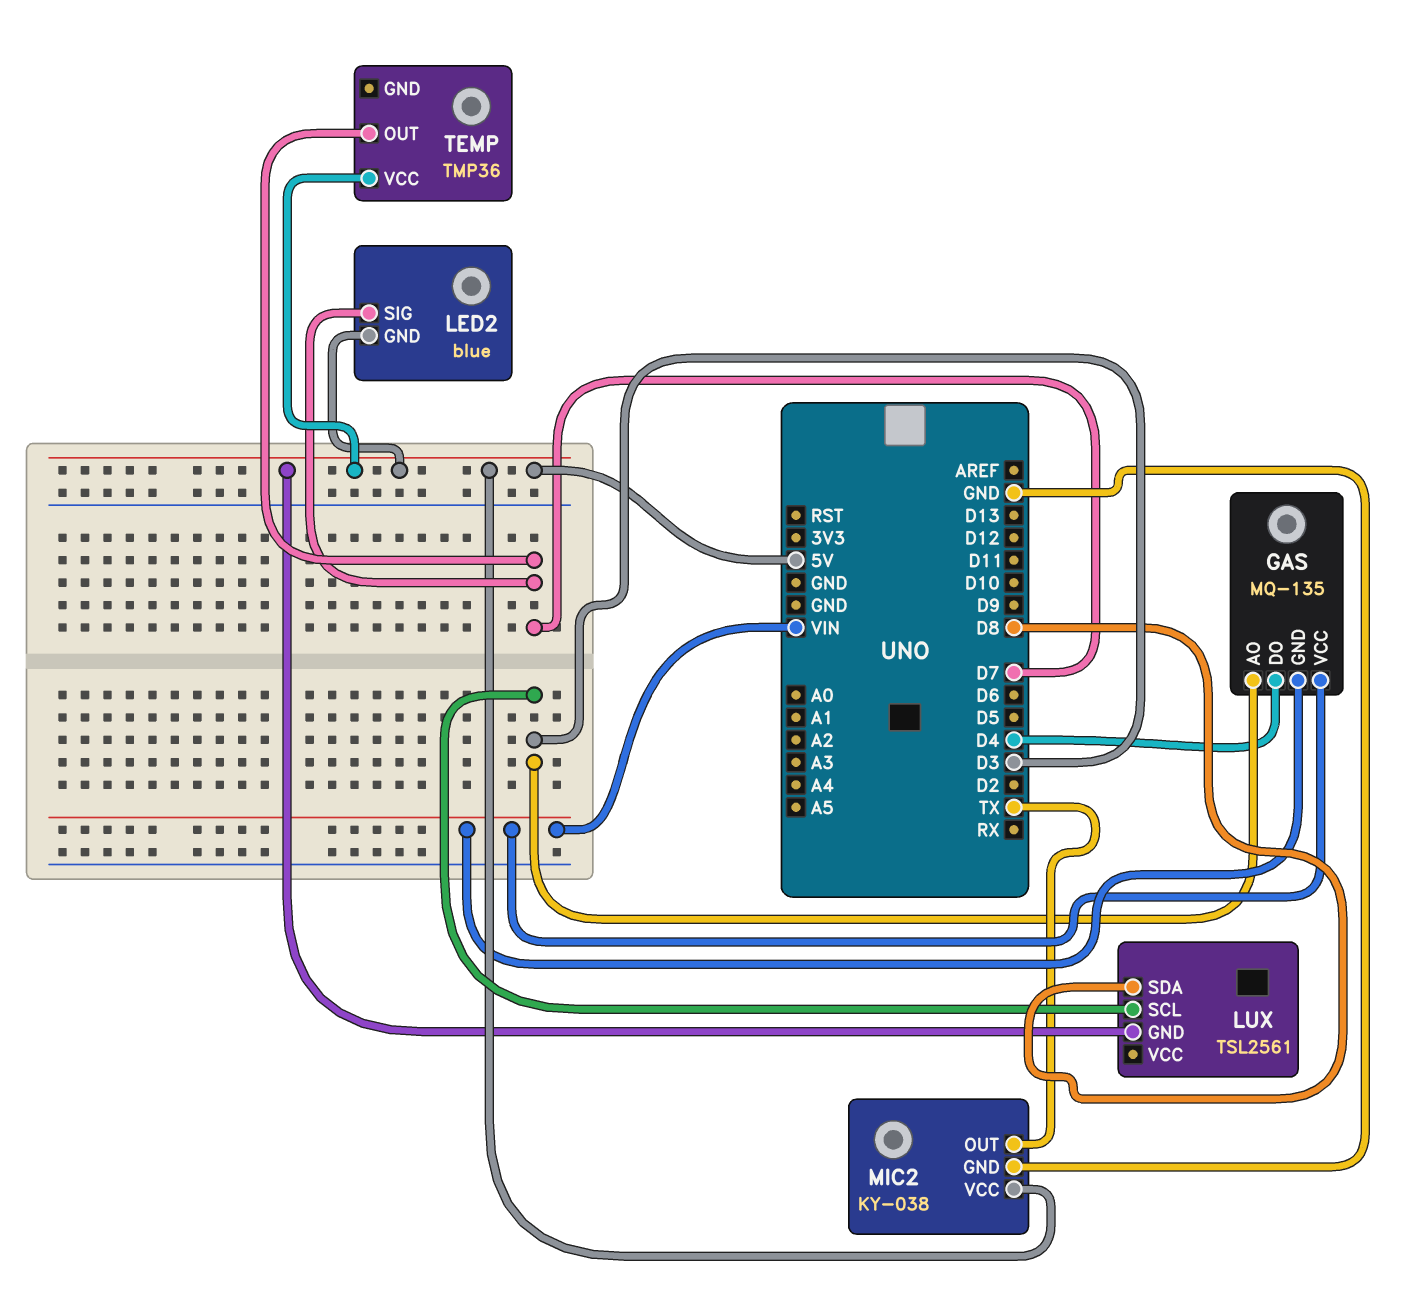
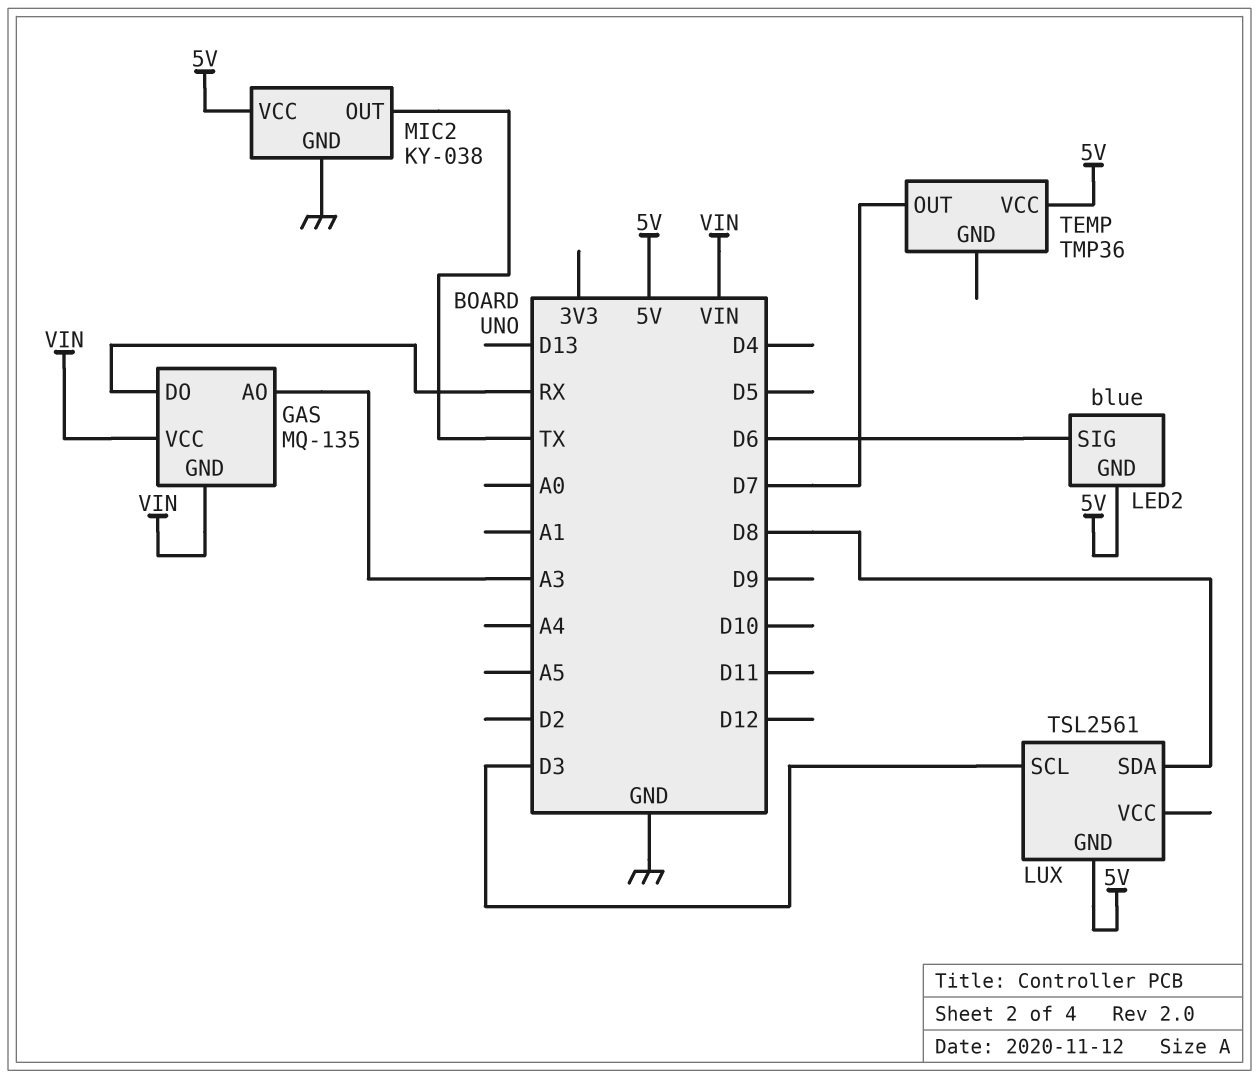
GAS pin AO: D3 -> A3
GAS pin DO: D4 -> RX
LED2 pin SIG: D7 -> D6

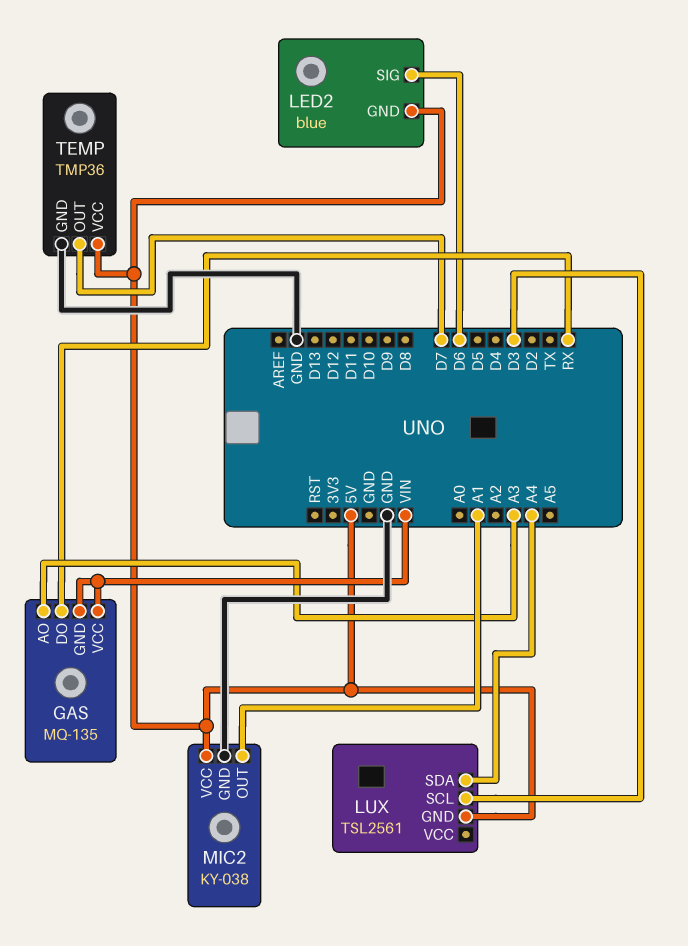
LUX pin SDA: D8 -> A4
MIC2 pin OUT: TX -> A1
TEMP pin GND: none -> GND

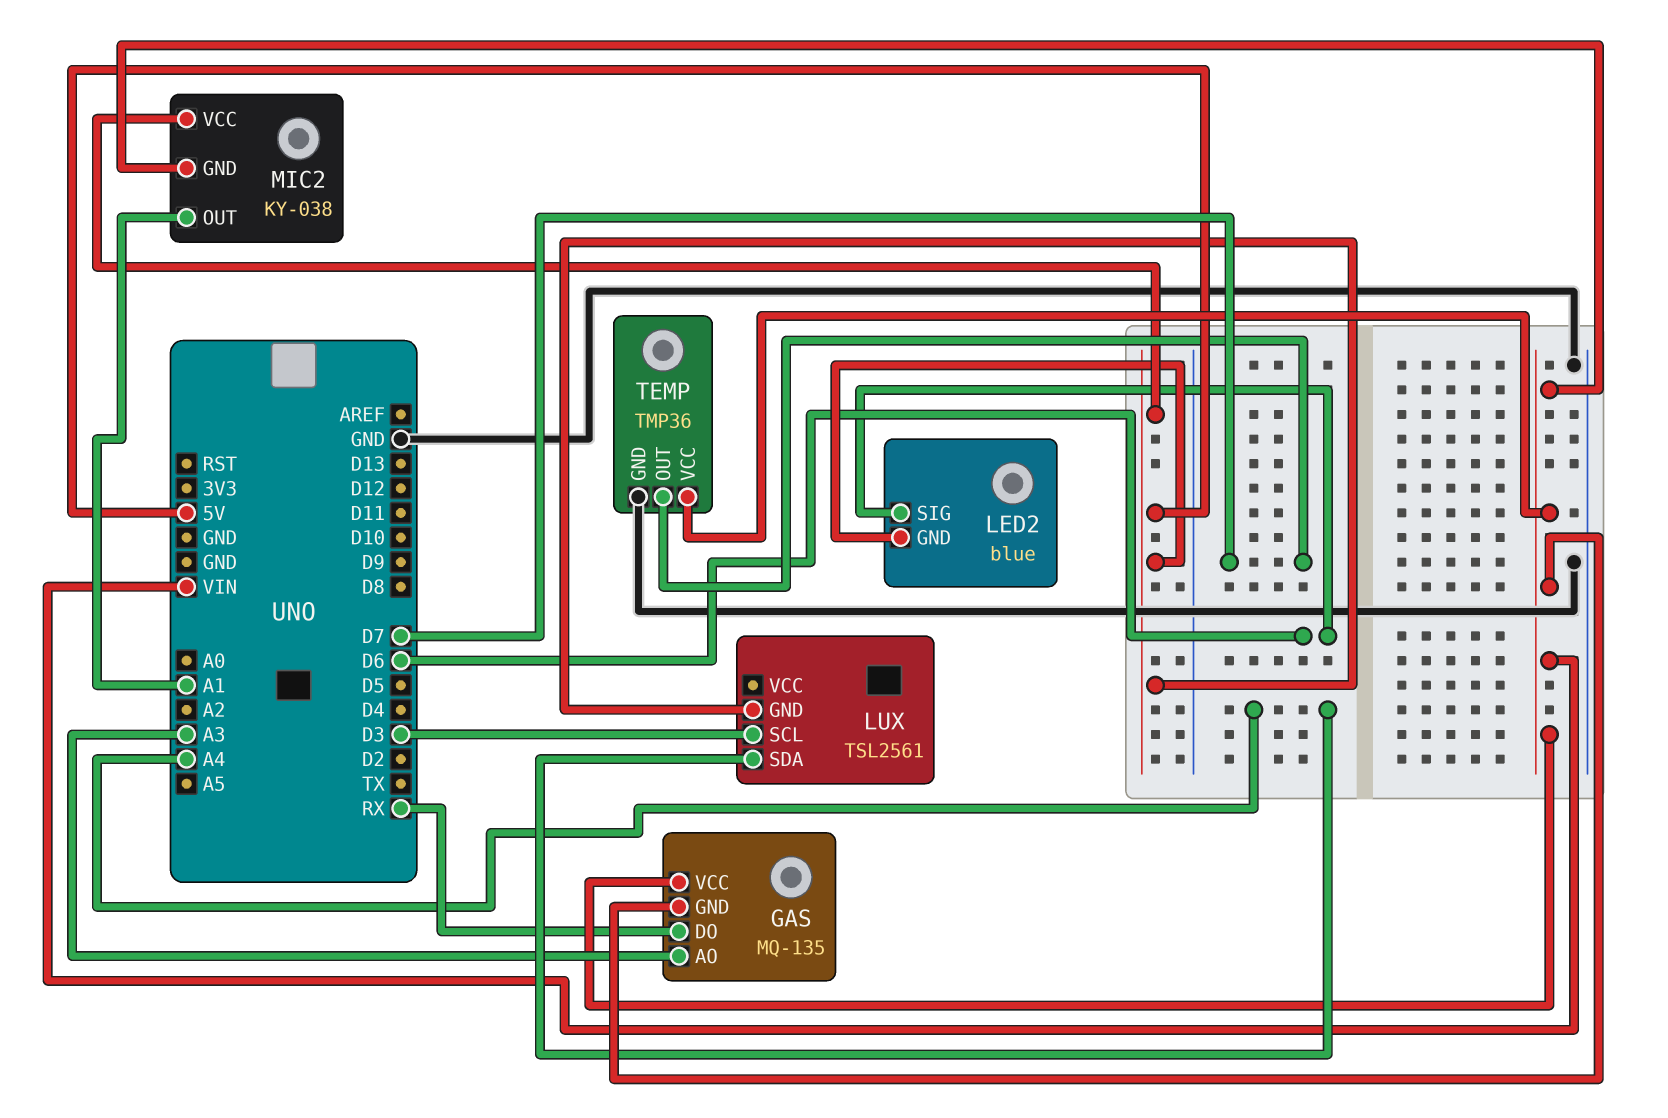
MIC2 pin GND: GND -> VIN
TEMP pin VCC: 5V -> VIN

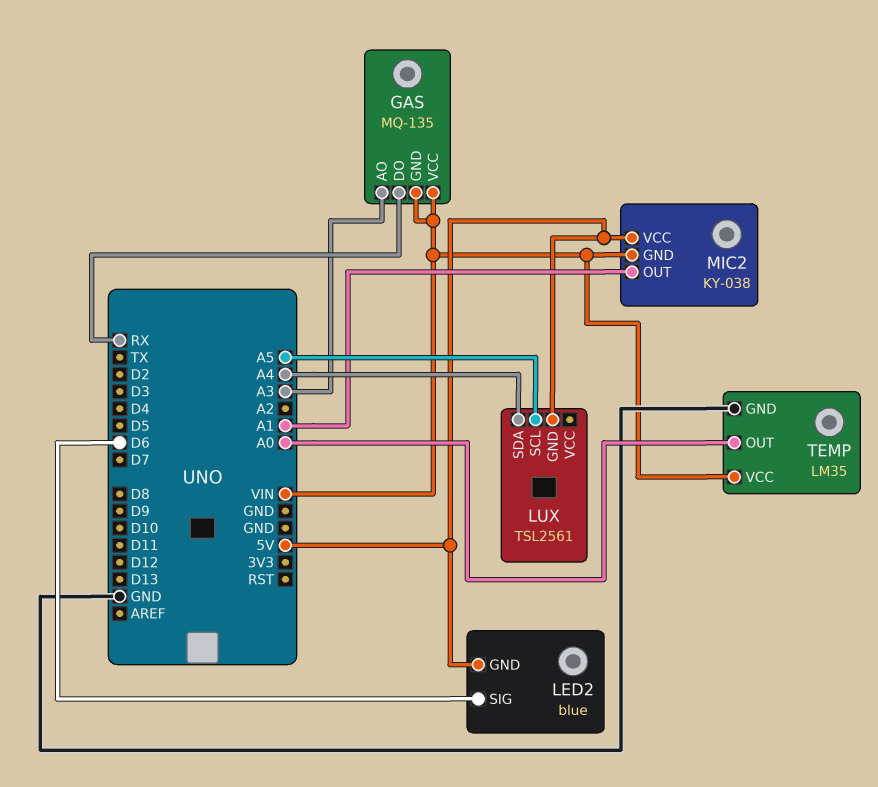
LUX pin SCL: D3 -> A5
TEMP: TMP36 -> LM35
TEMP pin OUT: D7 -> A0

